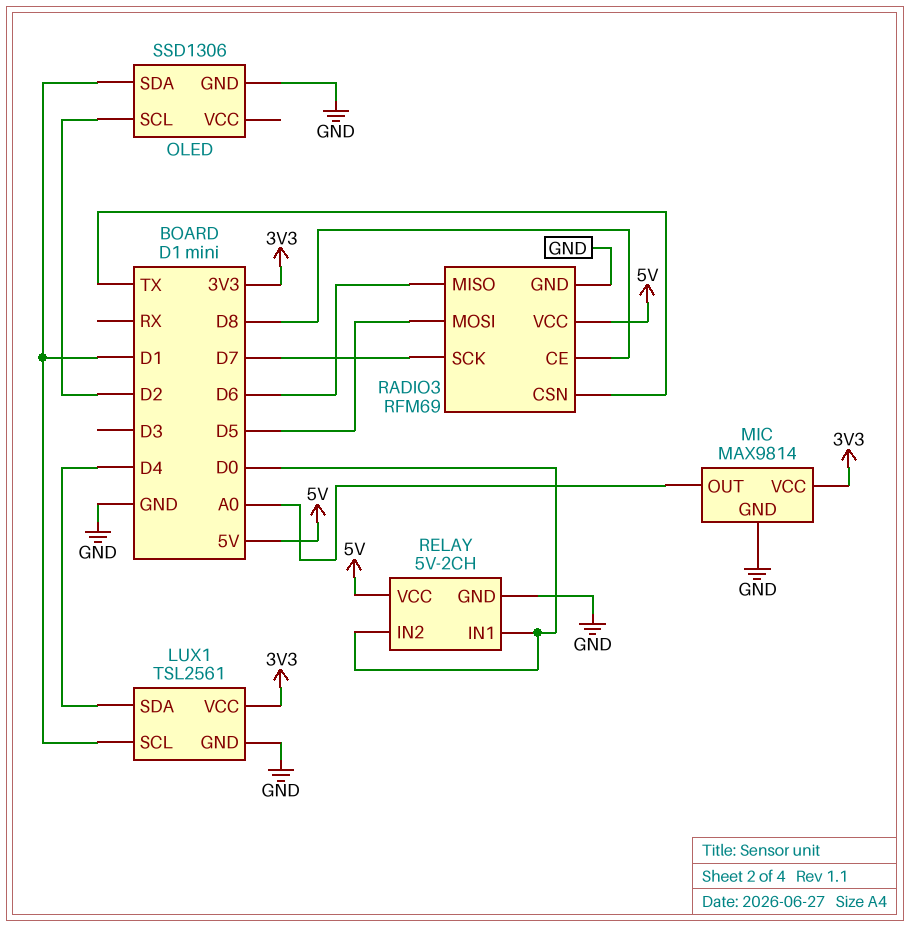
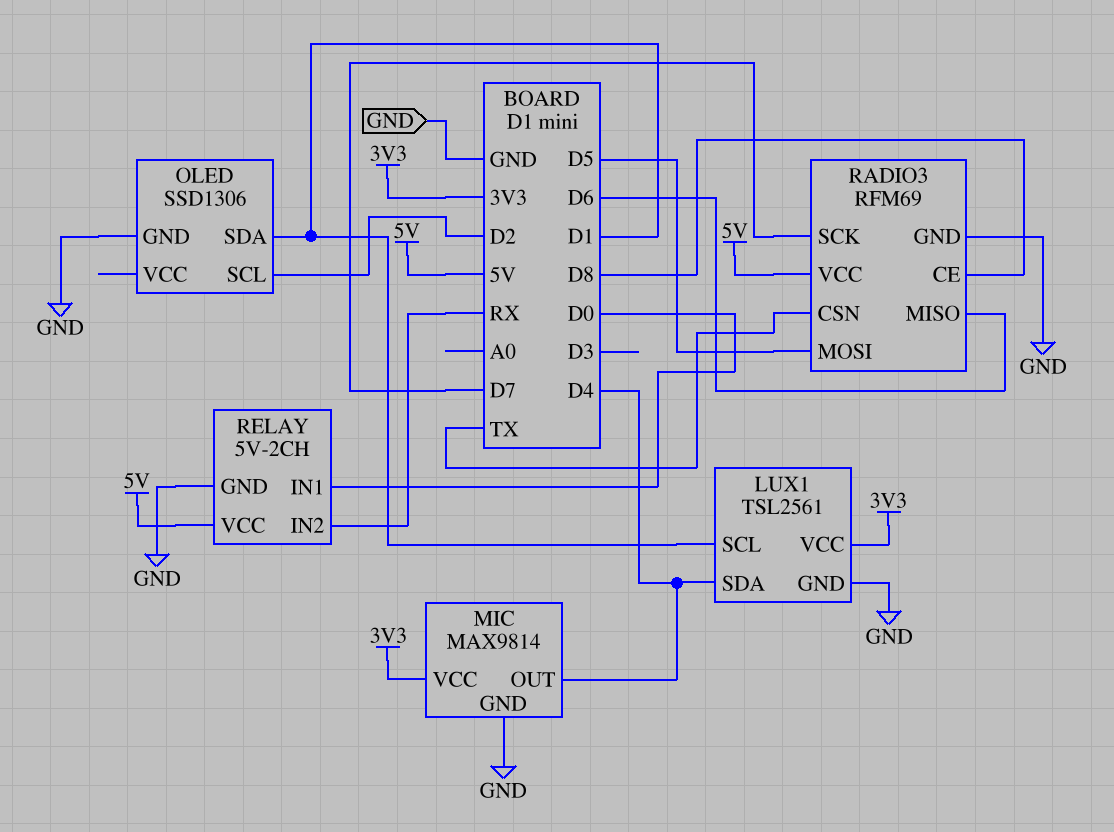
MIC pin OUT: A0 -> D4
RELAY pin IN2: D0 -> RX

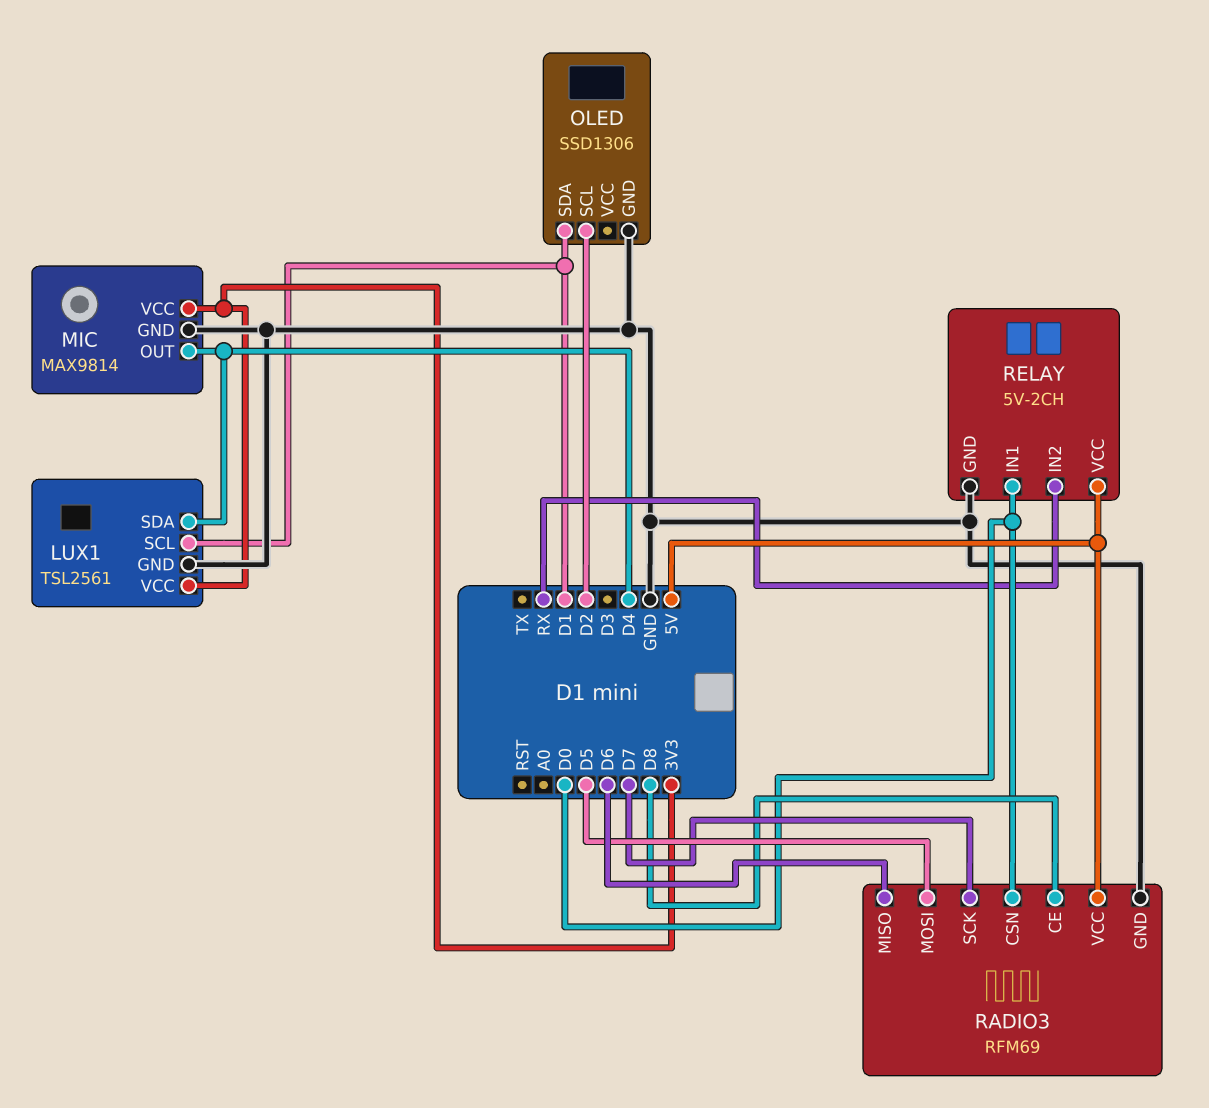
RADIO3 pin CSN: TX -> D0

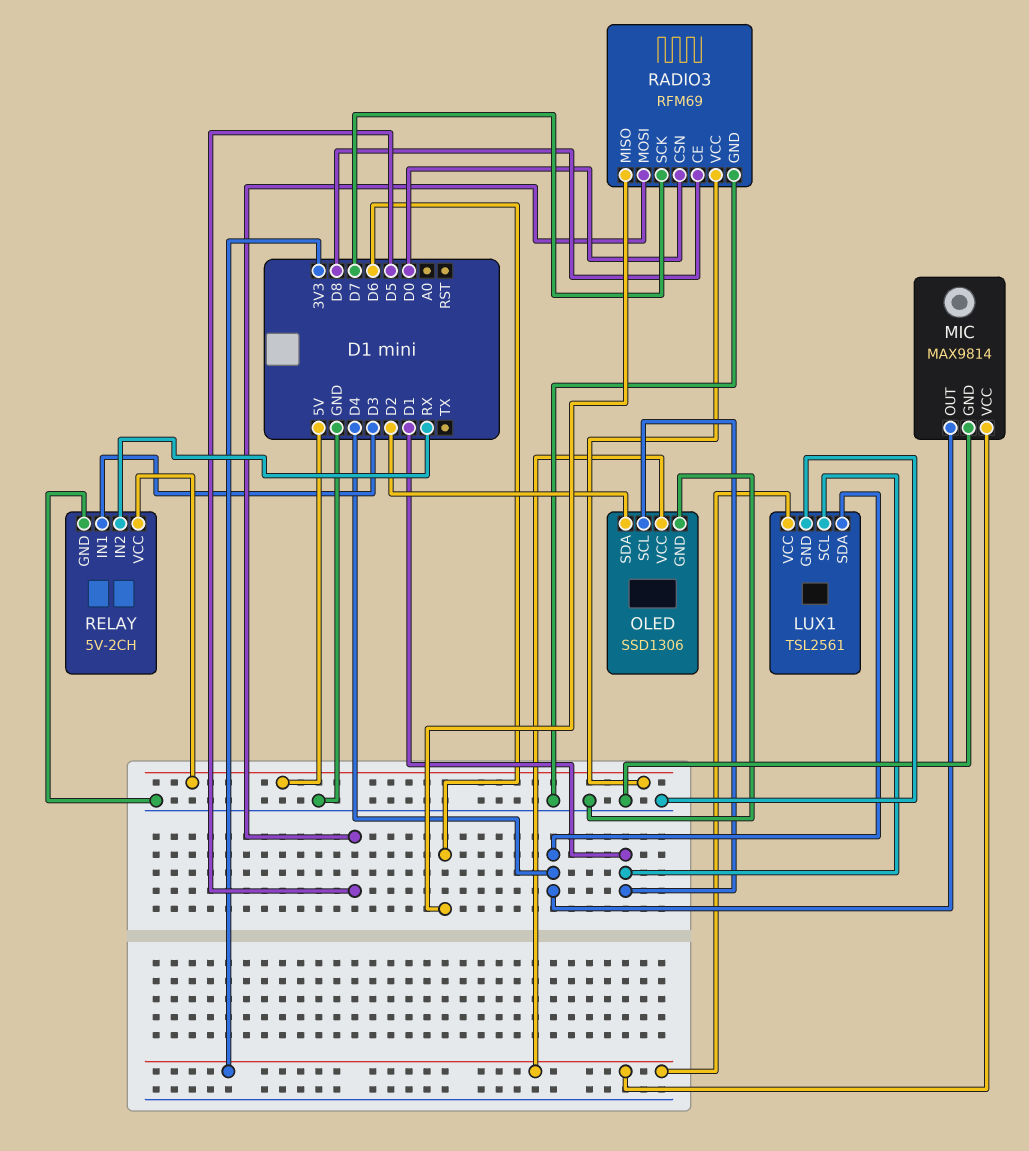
OLED pin SCL: D2 -> D1
OLED pin SDA: D1 -> D2
OLED pin VCC: none -> 3V3
RELAY pin IN1: D0 -> D3

